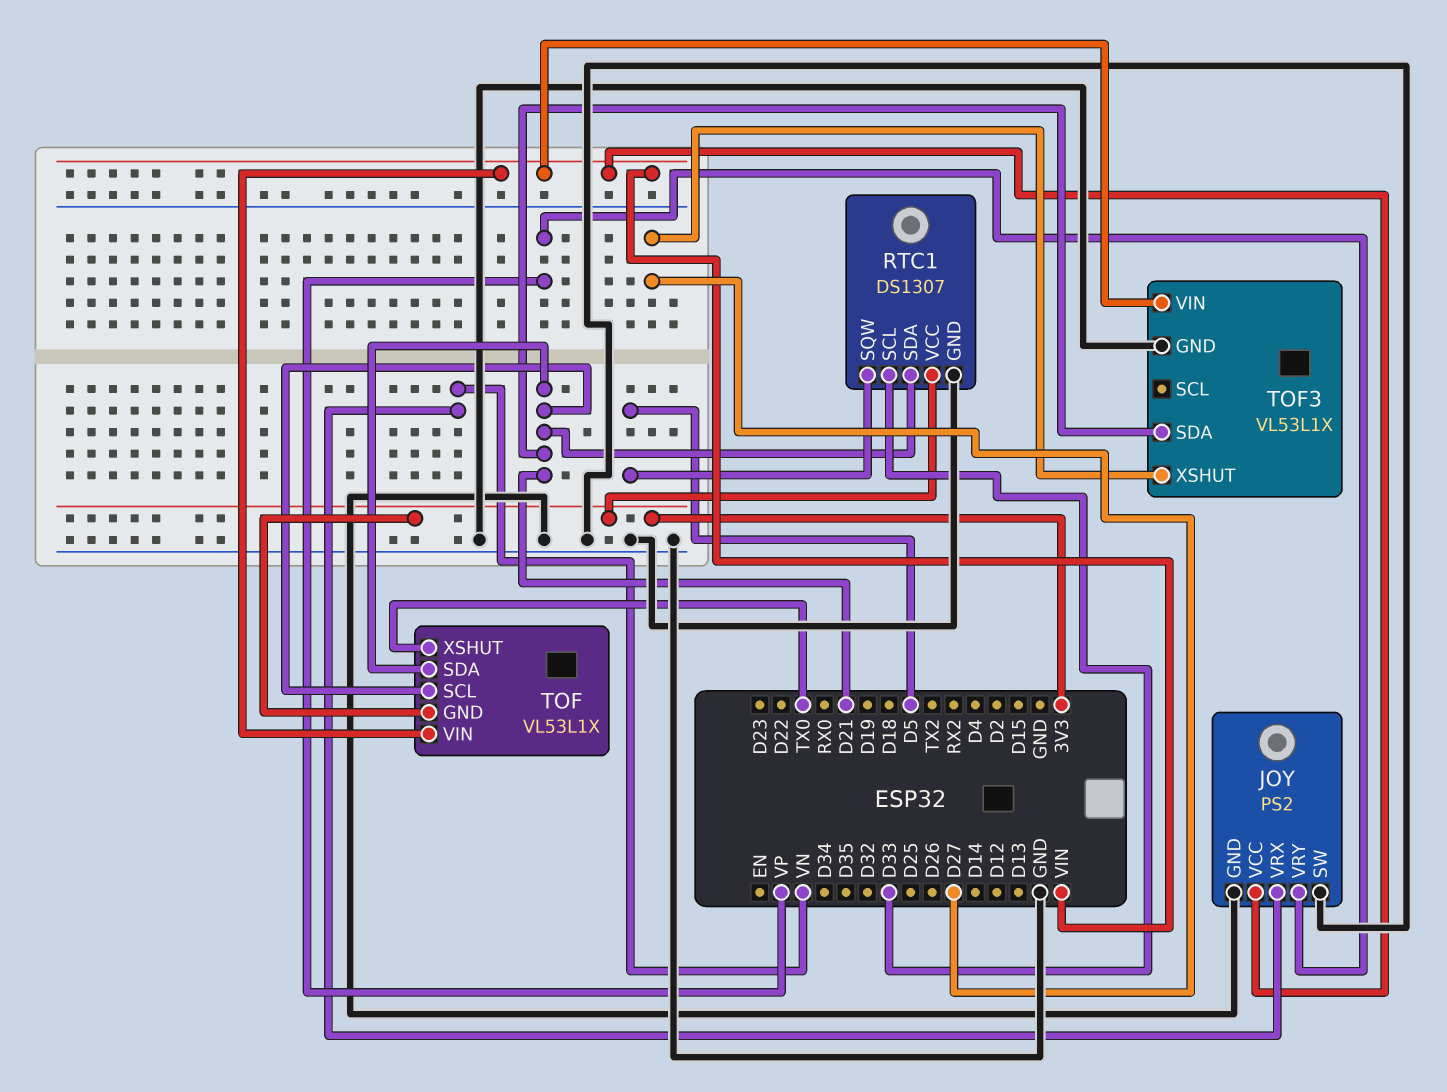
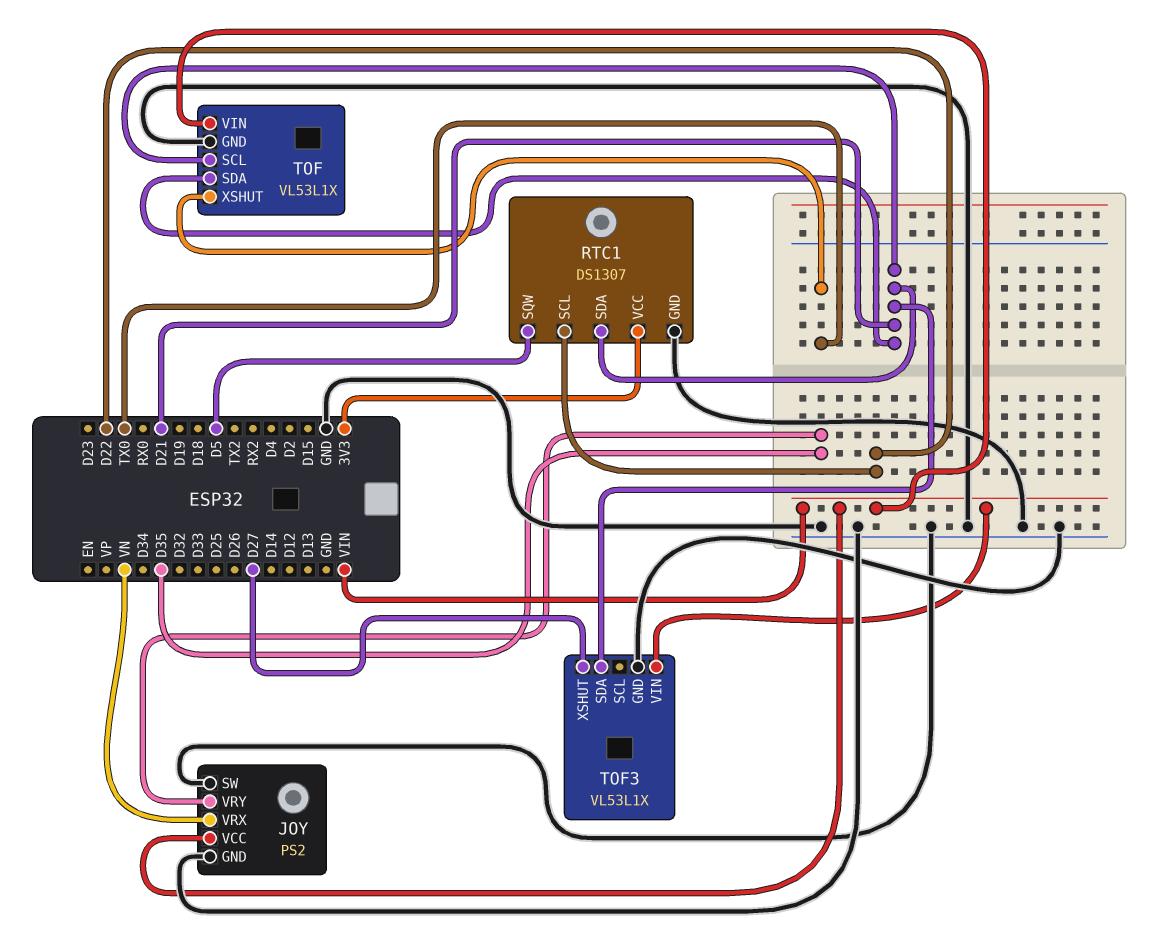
JOY pin VRY: VP -> D35
RTC1 pin SCL: D33 -> D22
TOF pin GND: 3V3 -> GND

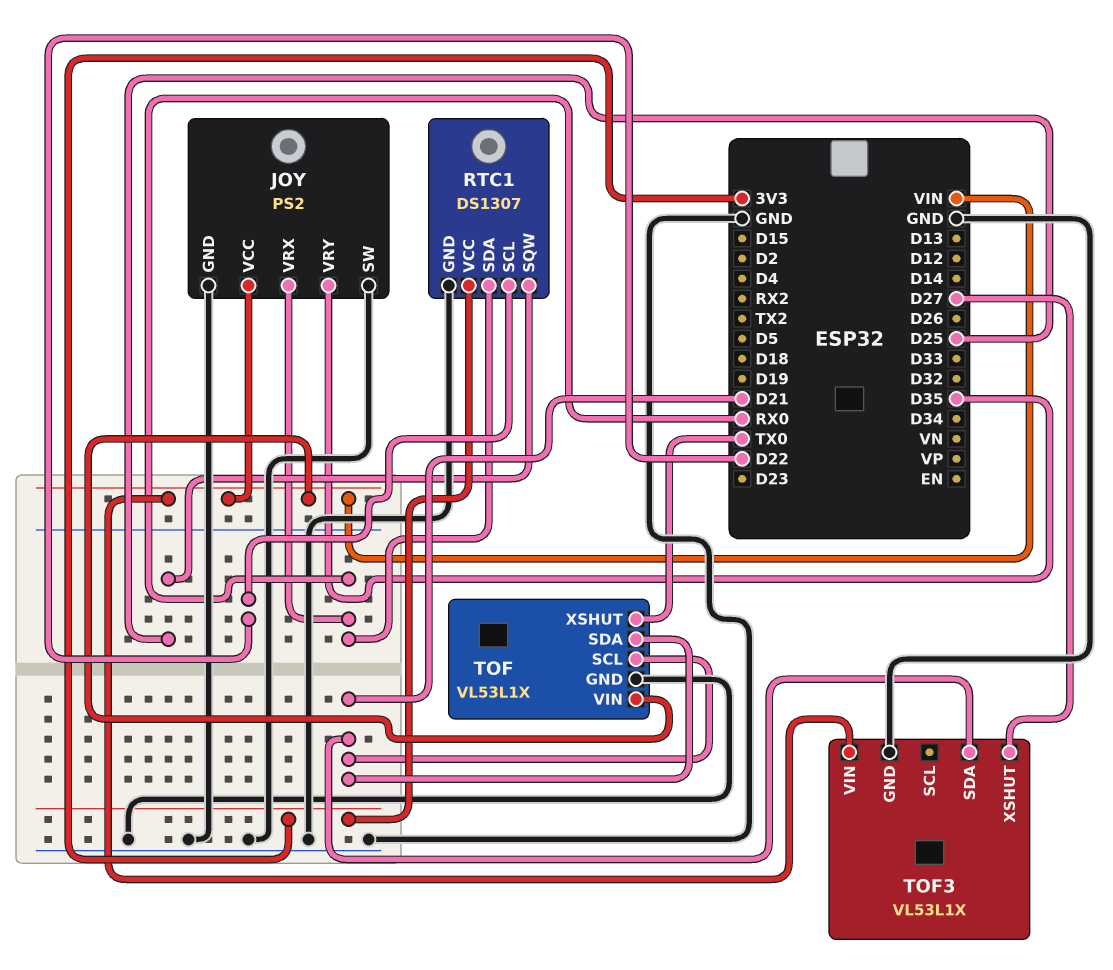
JOY pin VRX: VN -> RX0
RTC1 pin SDA: D21 -> RX0
RTC1 pin SQW: D5 -> D25

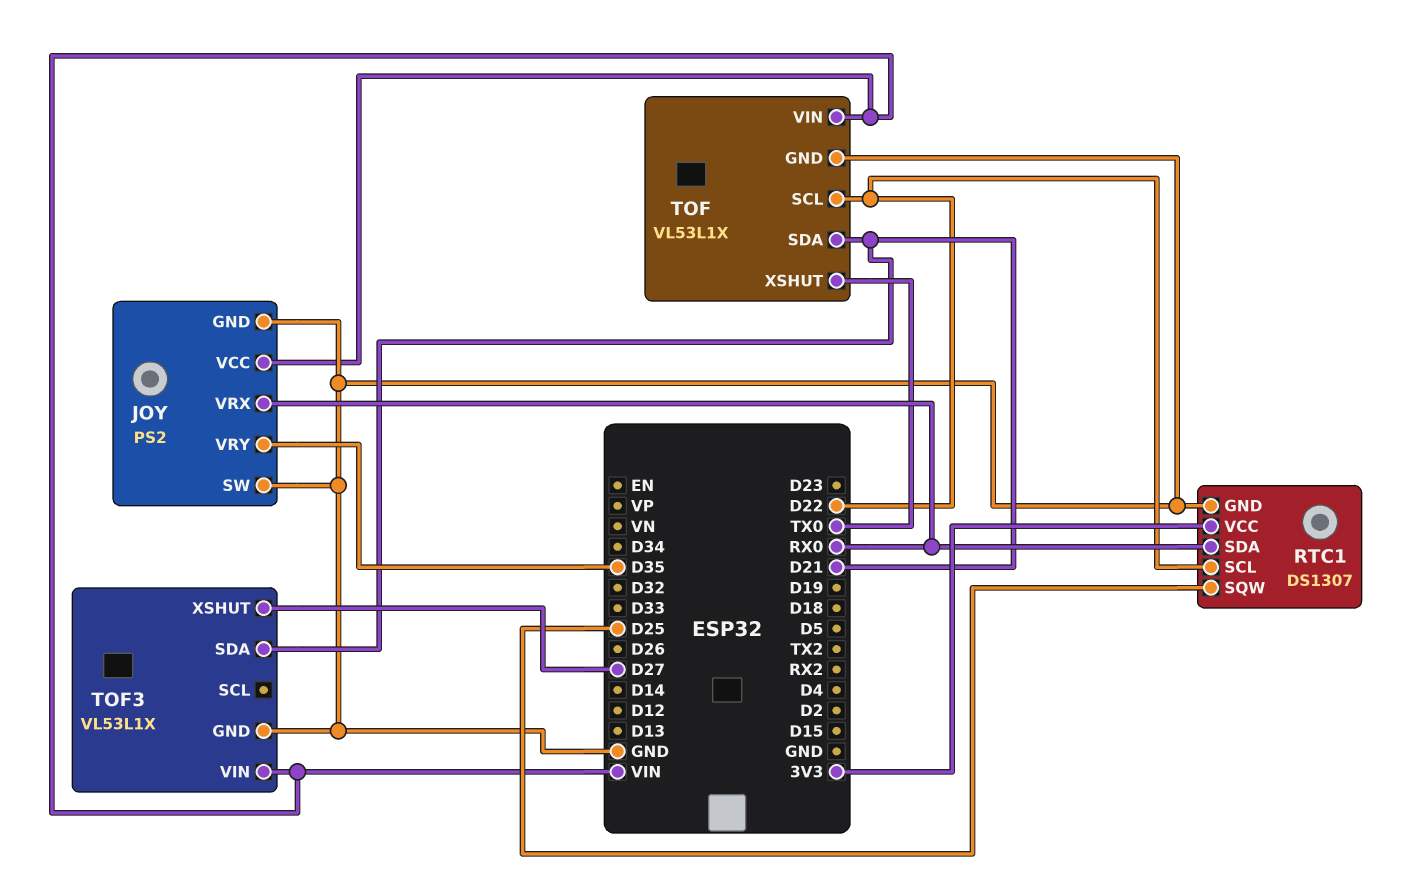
TOF pin SCL: D21 -> D22

